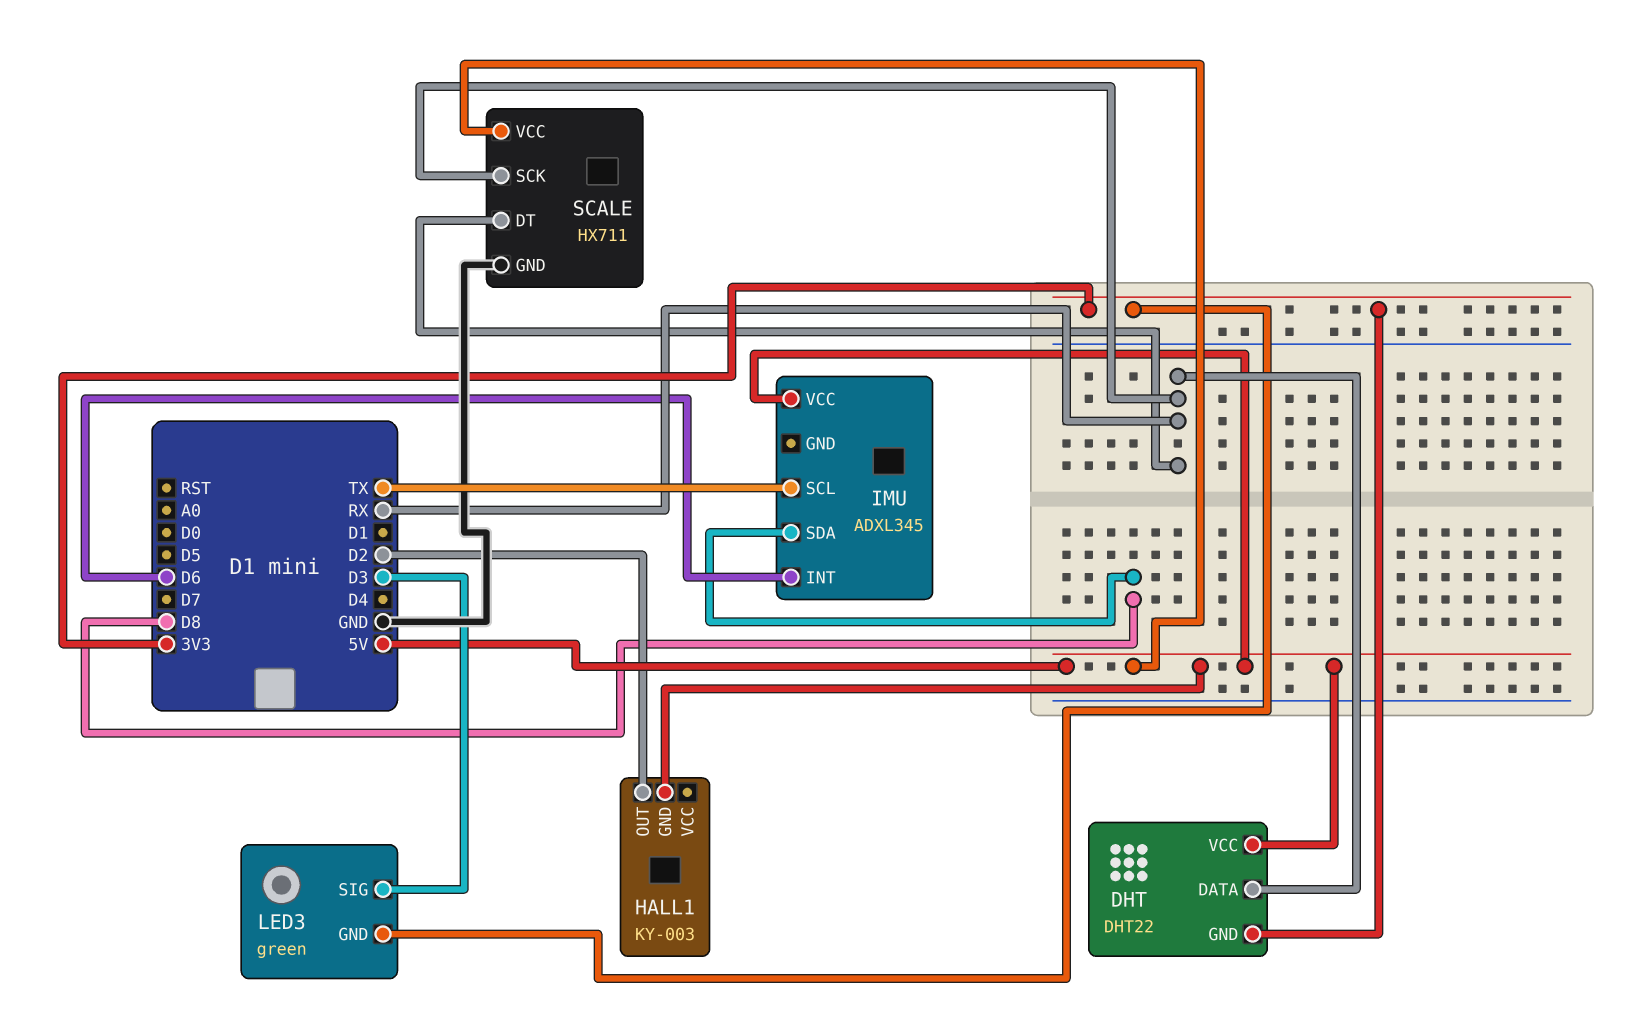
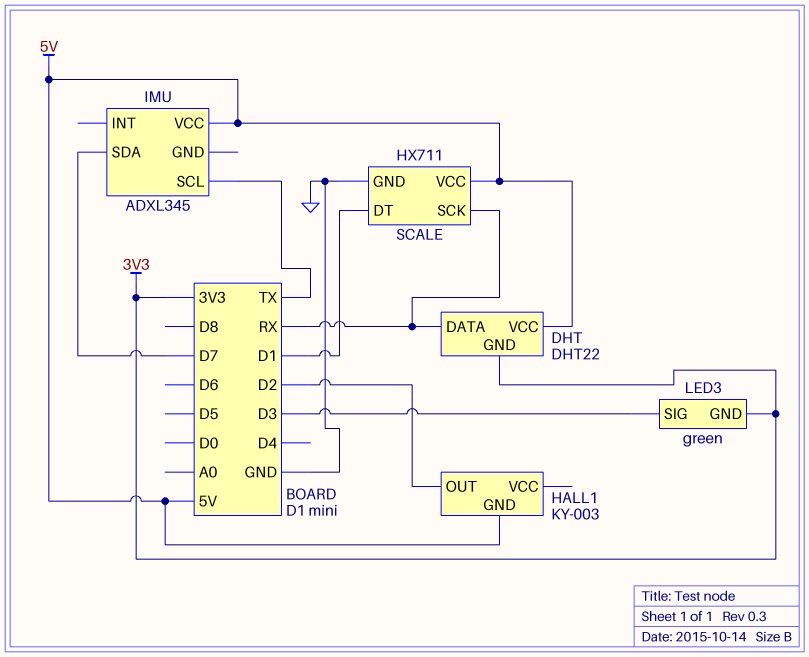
IMU pin INT: D6 -> none
IMU pin SDA: D8 -> D7
SCALE pin DT: RX -> D1

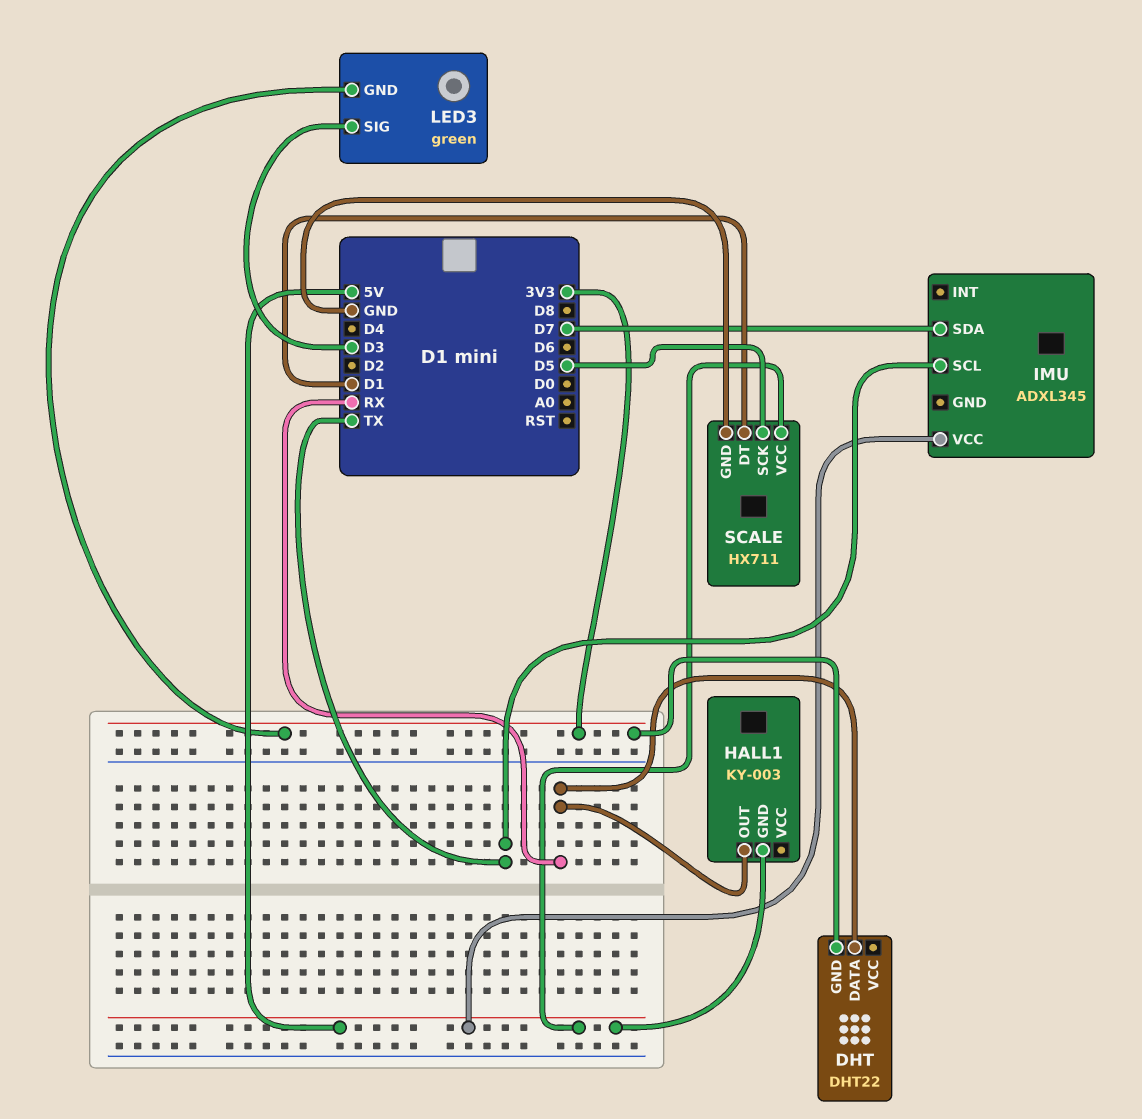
DHT pin VCC: 5V -> none
HALL1 pin OUT: D2 -> RX
SCALE pin SCK: RX -> D5

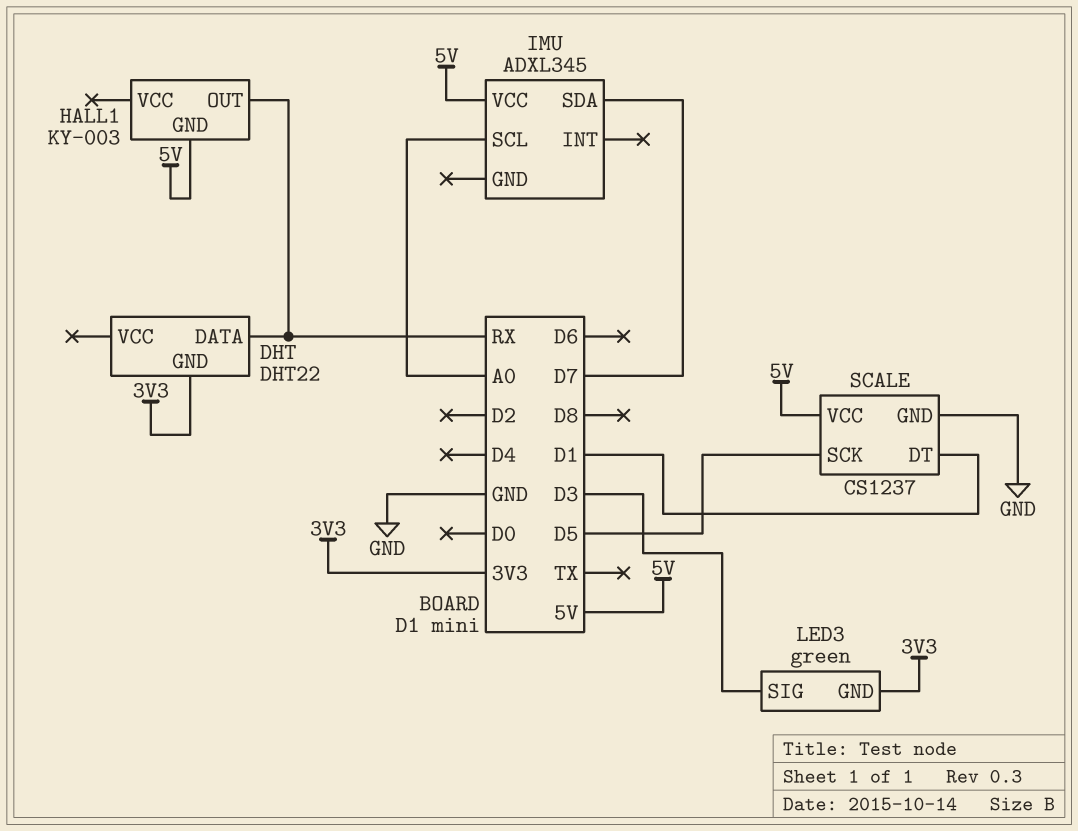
IMU pin SCL: TX -> A0
SCALE: HX711 -> CS1237

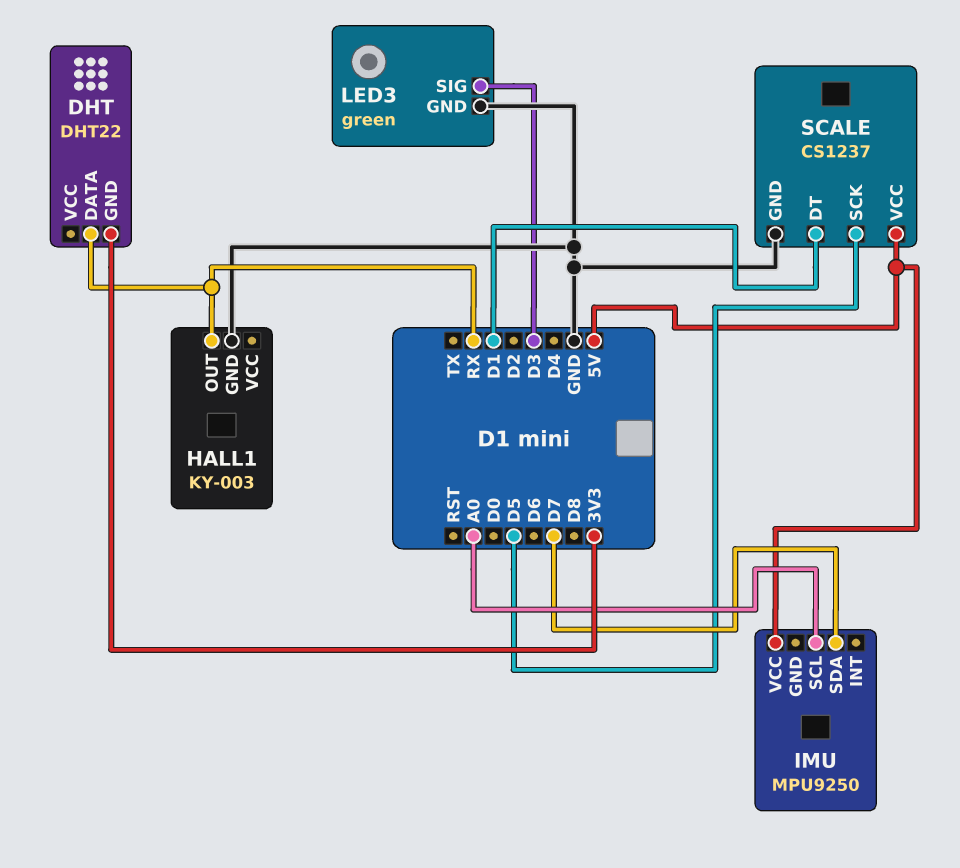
HALL1 pin GND: 5V -> GND
IMU: ADXL345 -> MPU9250
LED3 pin GND: 3V3 -> GND

